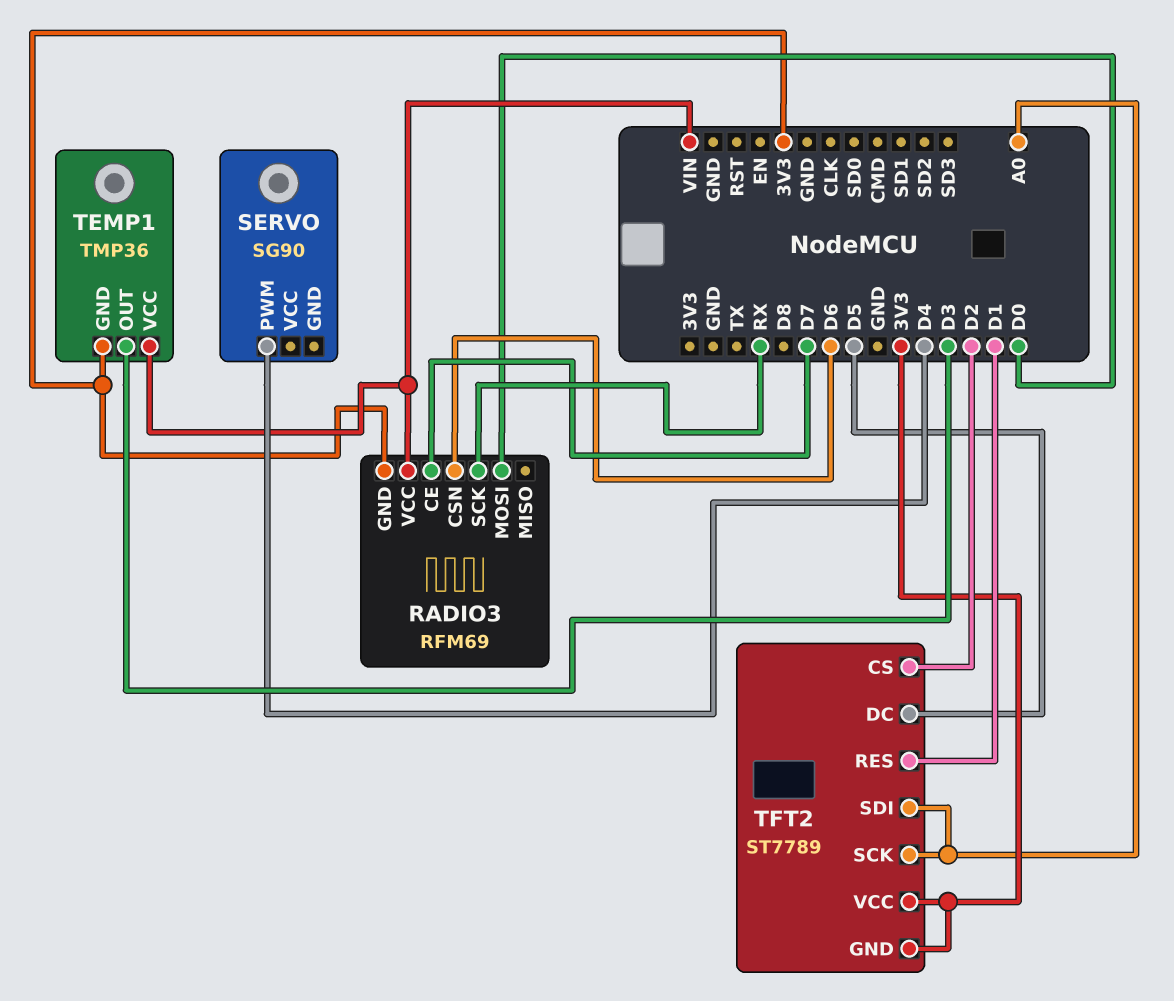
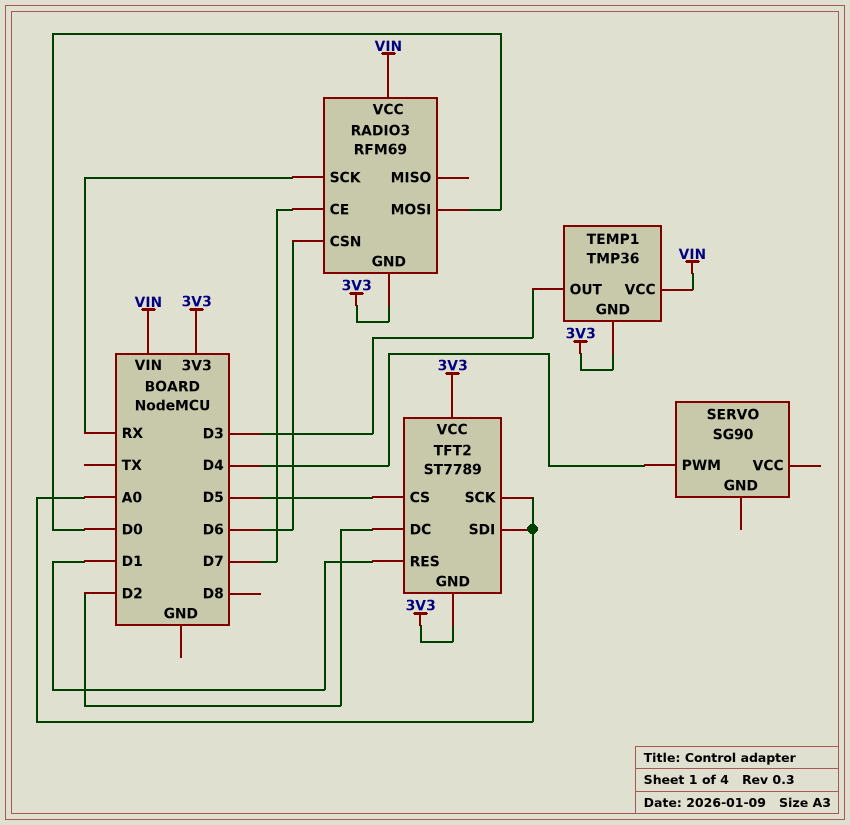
TFT2 pin CS: D2 -> D5
TFT2 pin DC: D5 -> D2

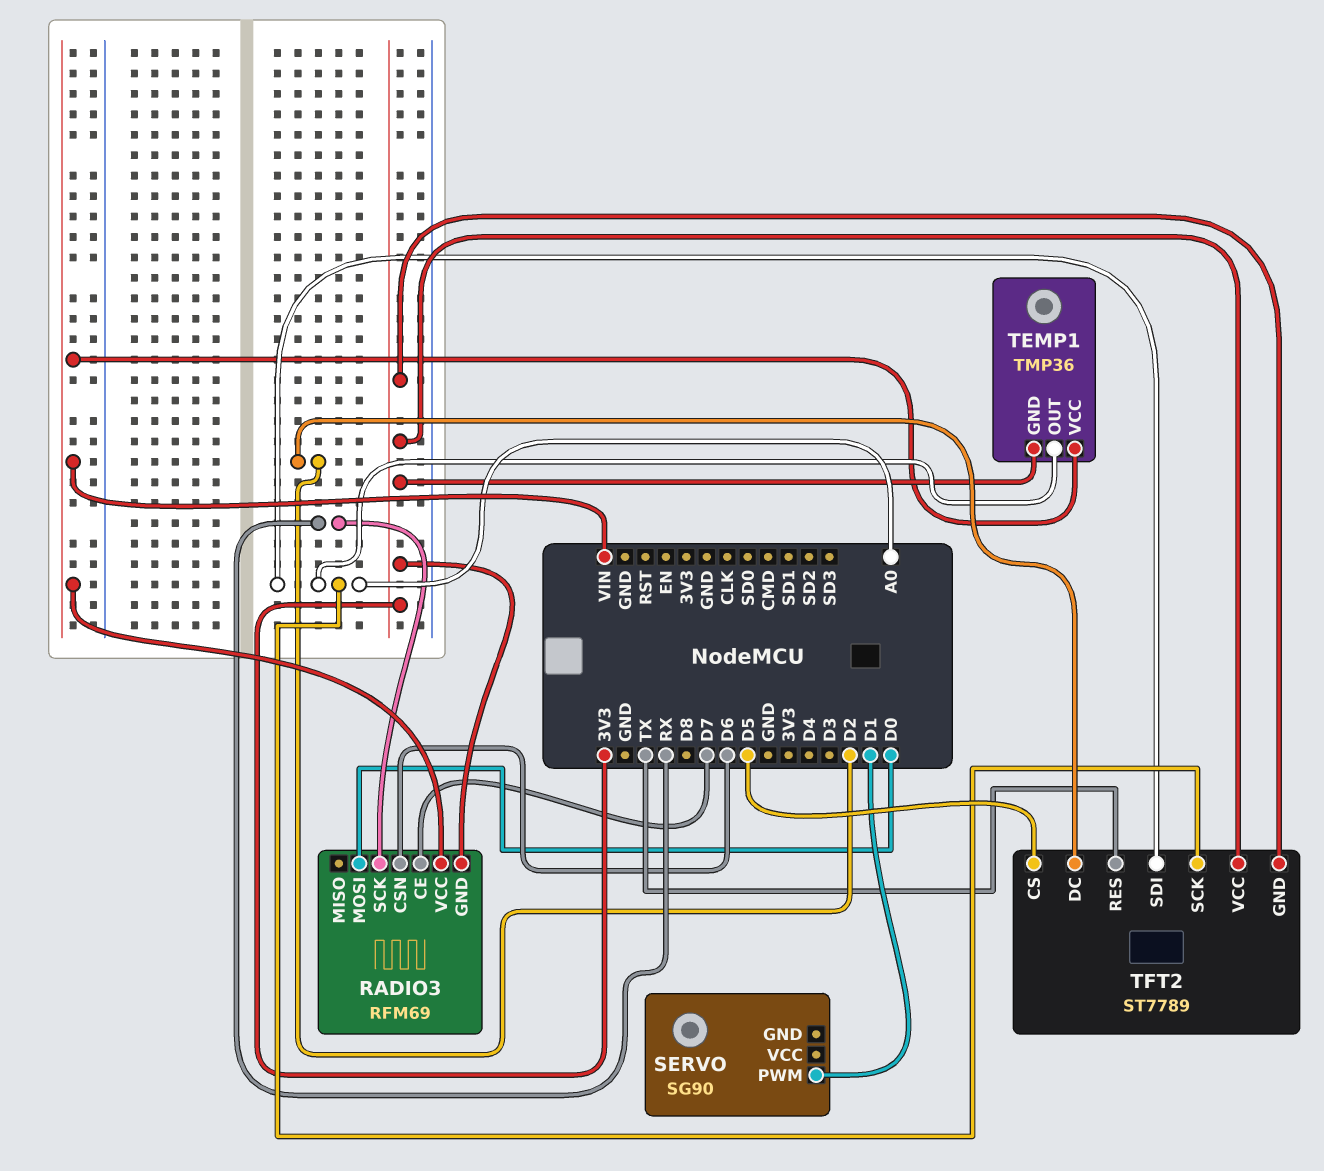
SERVO pin PWM: D4 -> D1
TEMP1 pin OUT: D3 -> A0
TFT2 pin RES: D1 -> TX

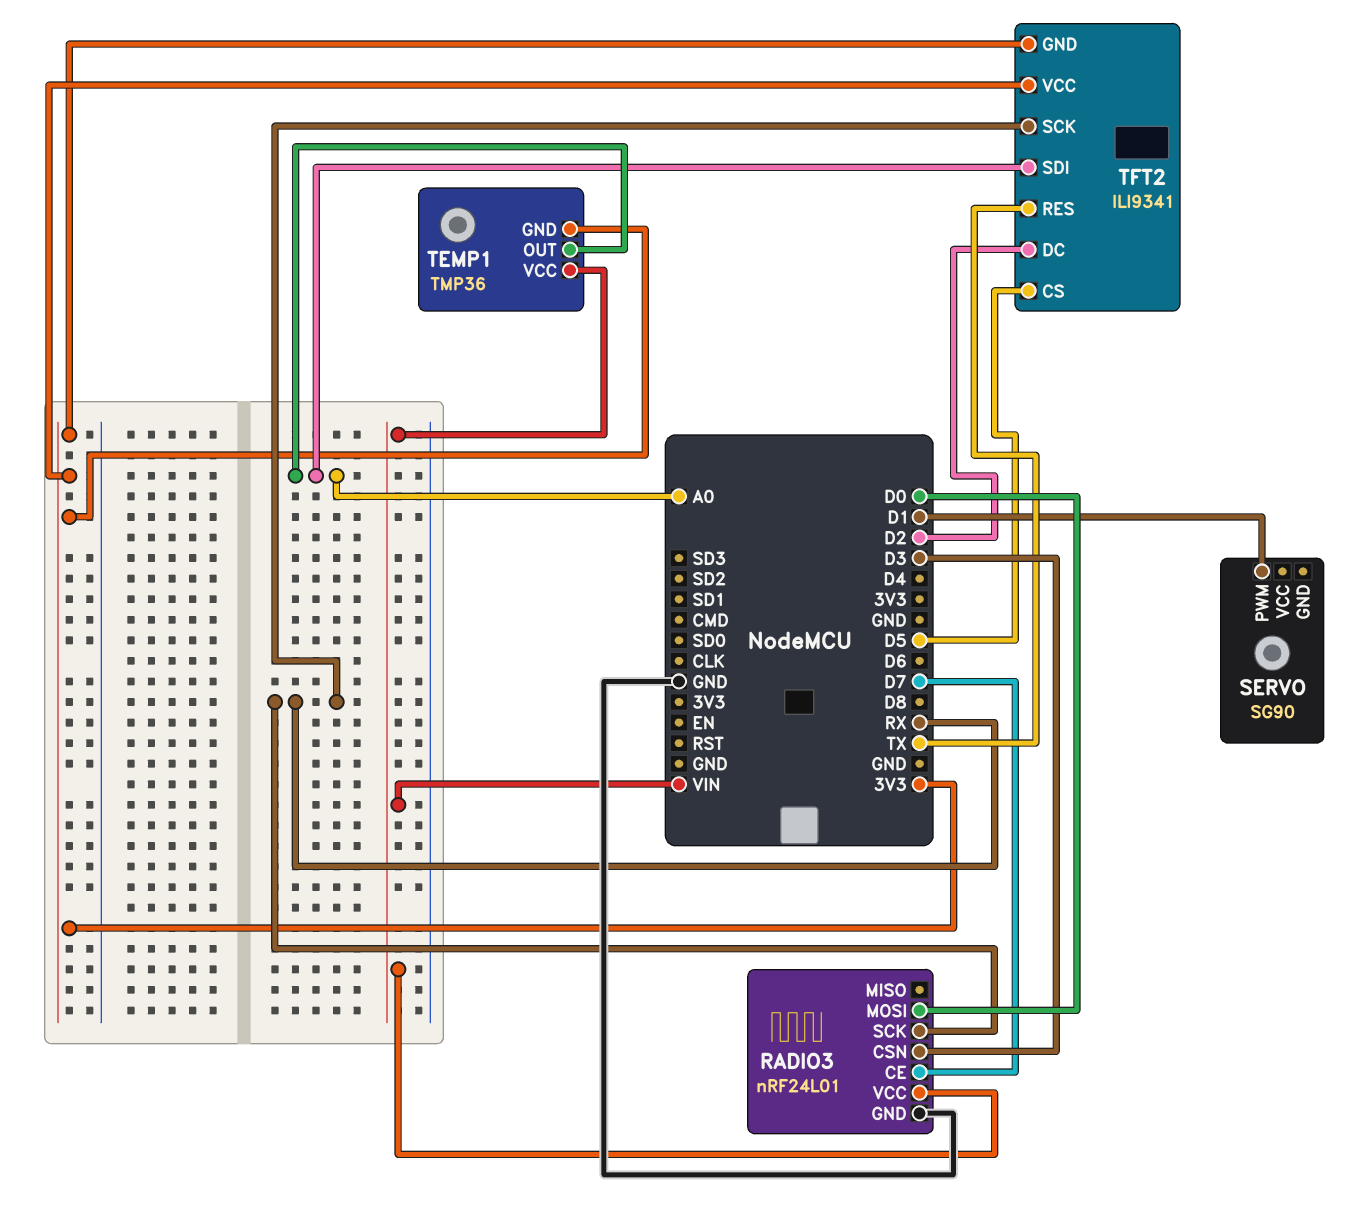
RADIO3: RFM69 -> nRF24L01
RADIO3 pin CSN: D6 -> D3
RADIO3 pin GND: 3V3 -> GND
TFT2: ST7789 -> ILI9341
TFT2 pin SCK: A0 -> RX

